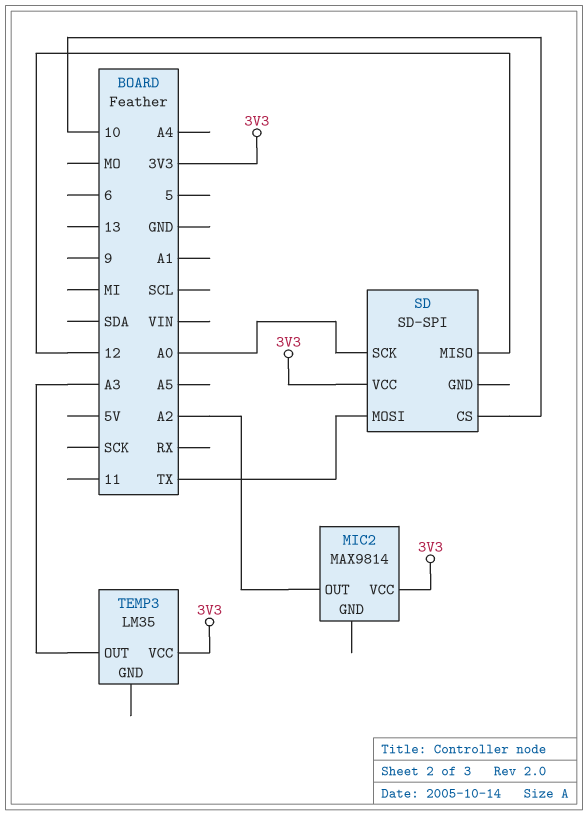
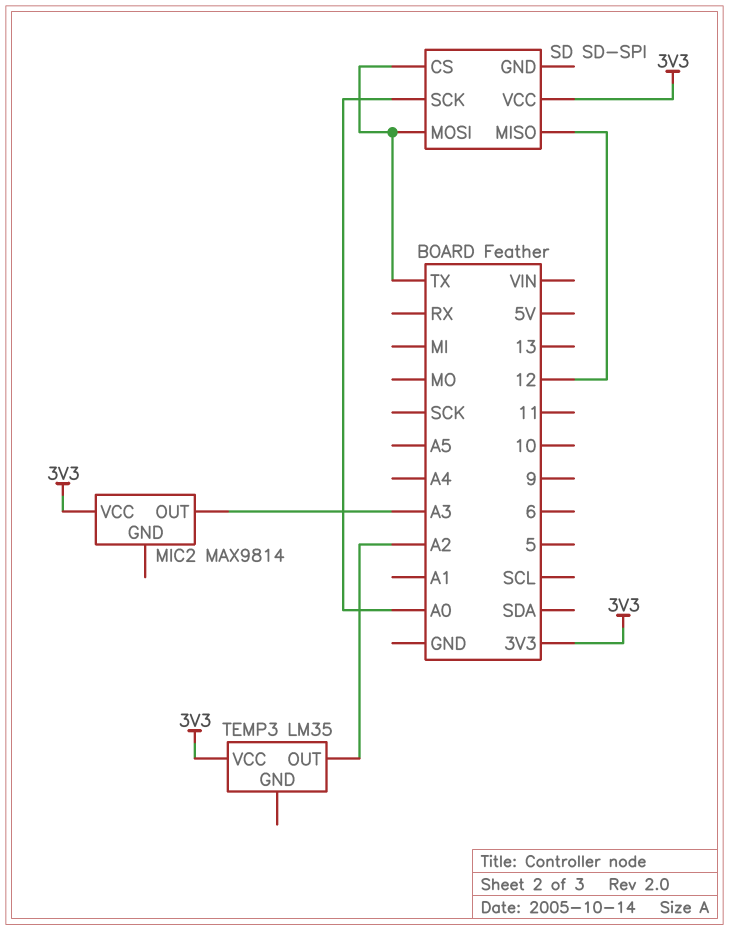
MIC2 pin OUT: A2 -> A3
SD pin CS: 10 -> TX
TEMP3 pin OUT: A3 -> A2

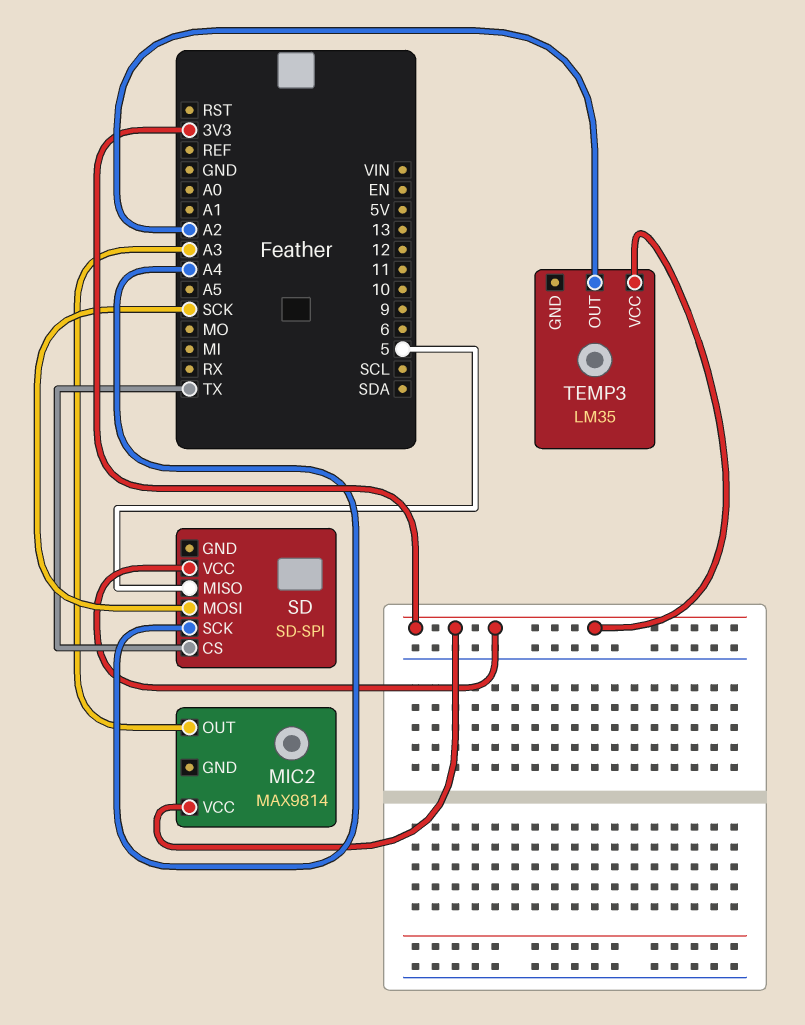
SD pin MISO: 12 -> 5
SD pin MOSI: TX -> SCK
SD pin SCK: A0 -> A4

